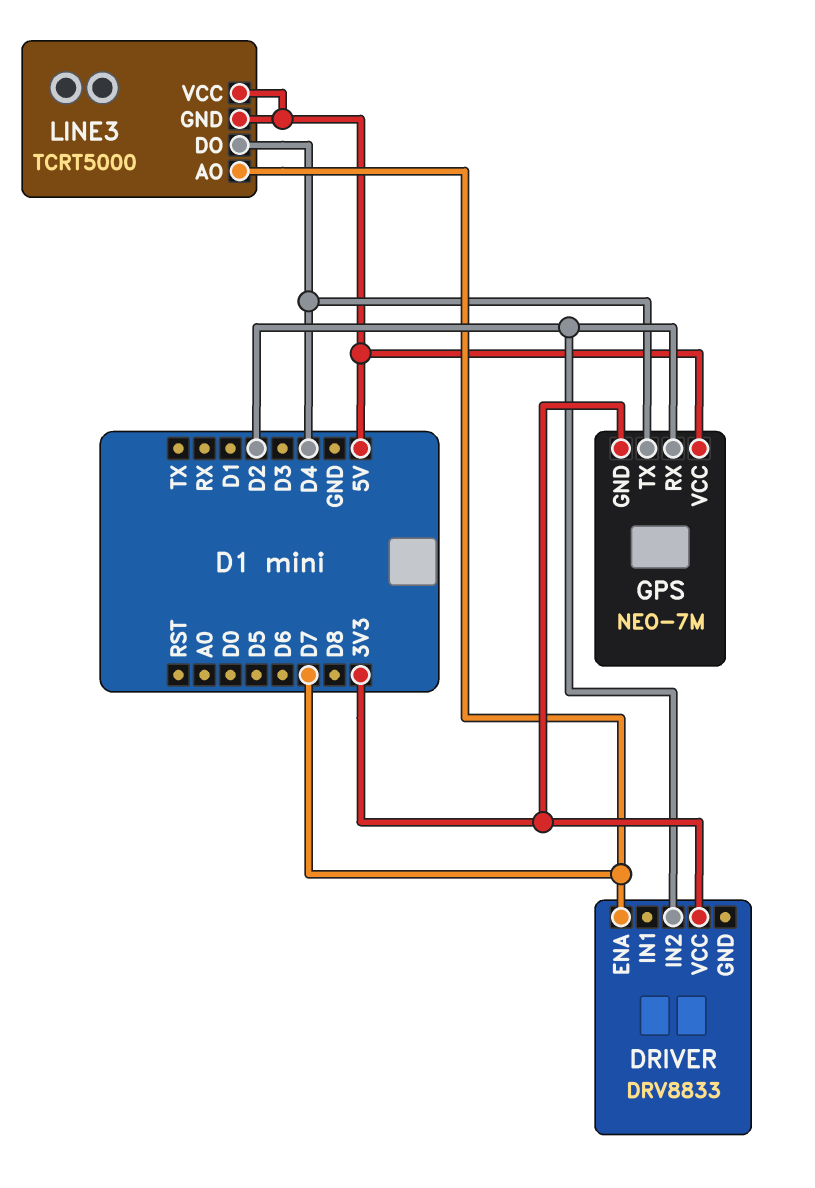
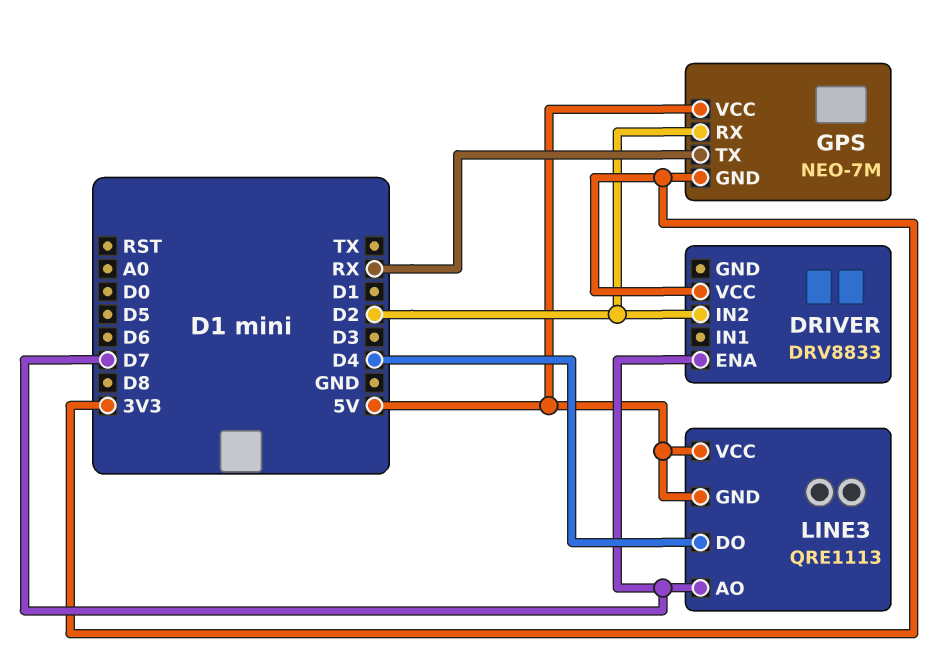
GPS pin TX: D4 -> RX
LINE3: TCRT5000 -> QRE1113

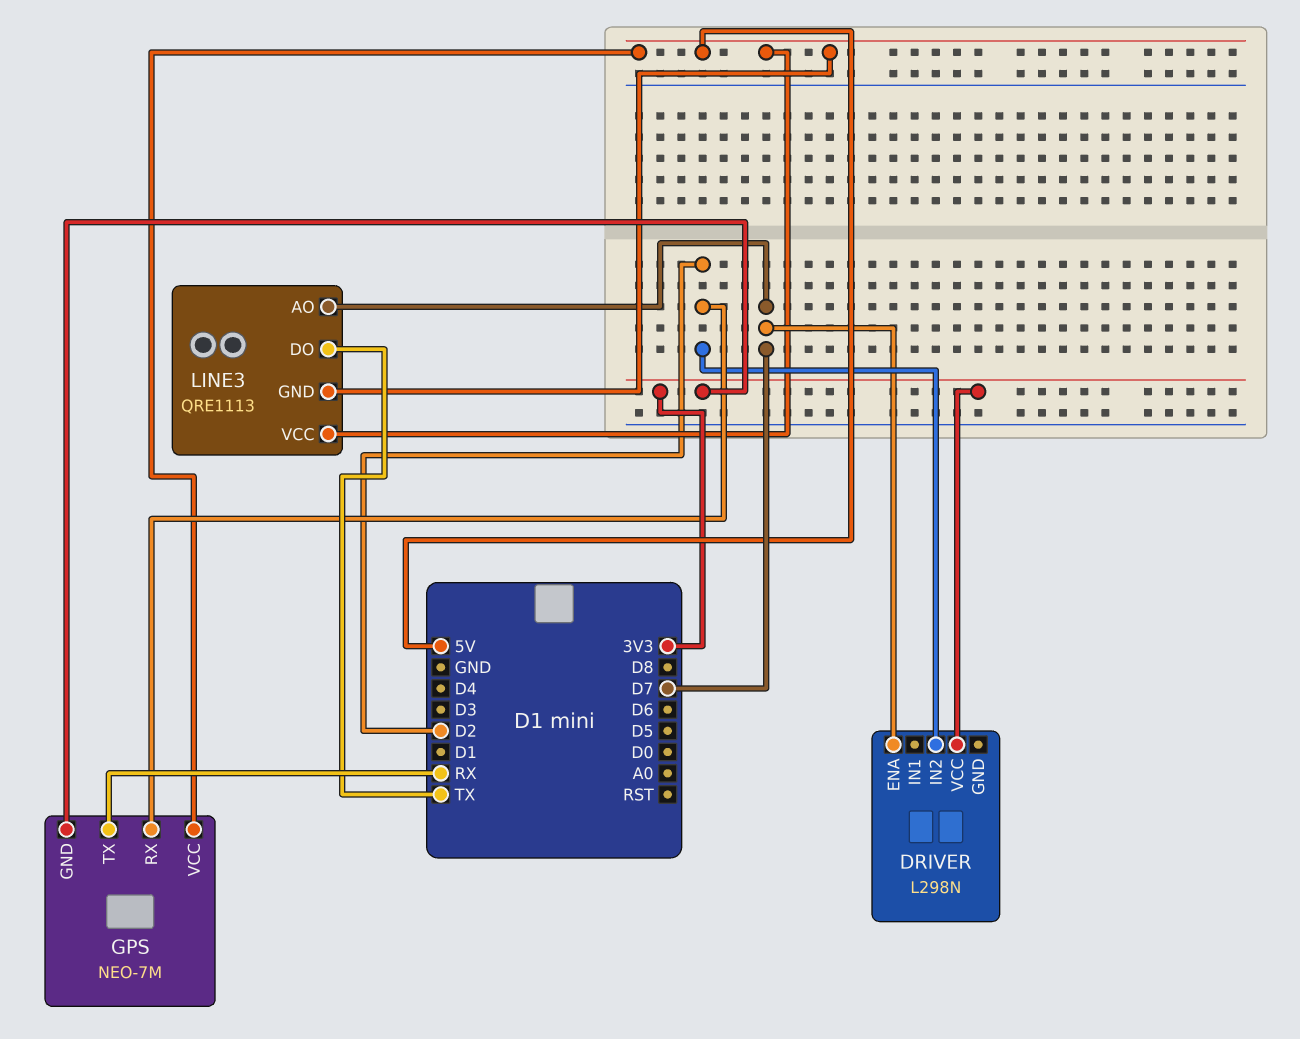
DRIVER: DRV8833 -> L298N
LINE3 pin DO: D4 -> TX

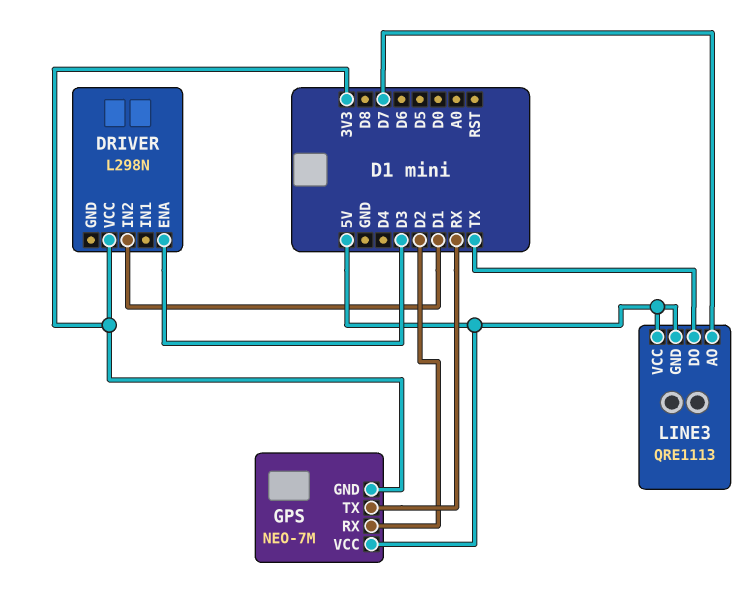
DRIVER pin ENA: D7 -> D3
DRIVER pin IN2: D2 -> D1

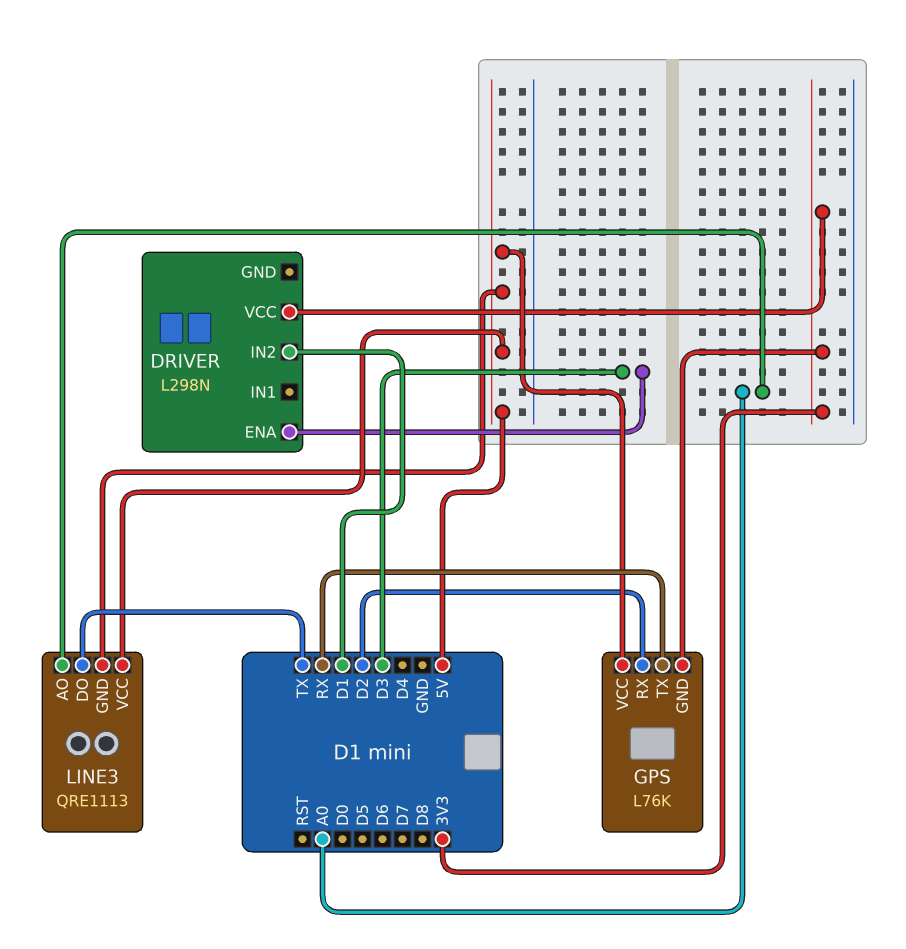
GPS: NEO-7M -> L76K
LINE3 pin AO: D7 -> A0

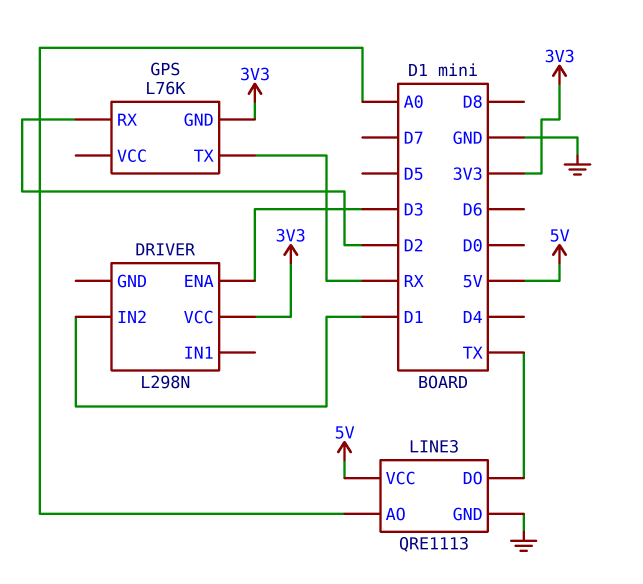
GPS pin VCC: 5V -> none
LINE3 pin GND: 5V -> GND

